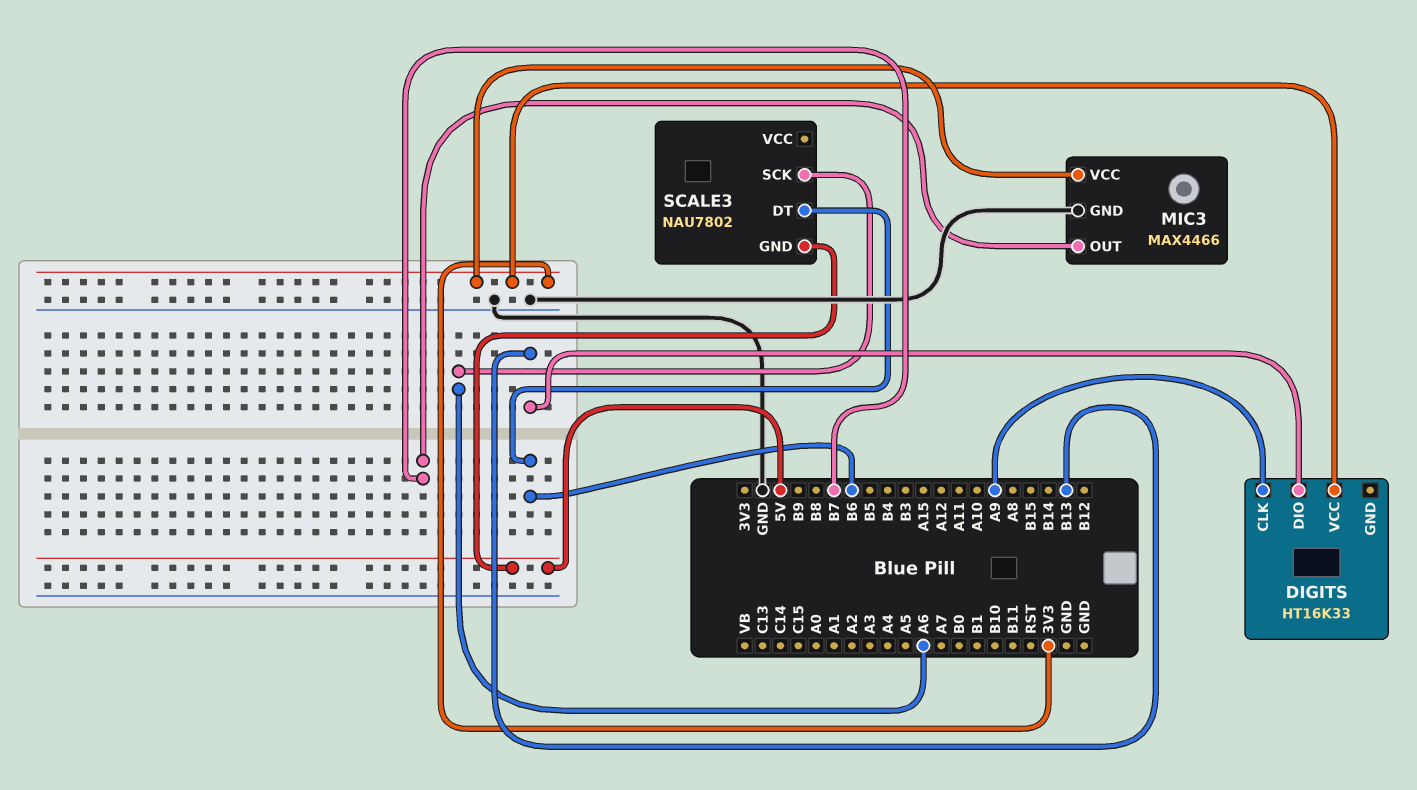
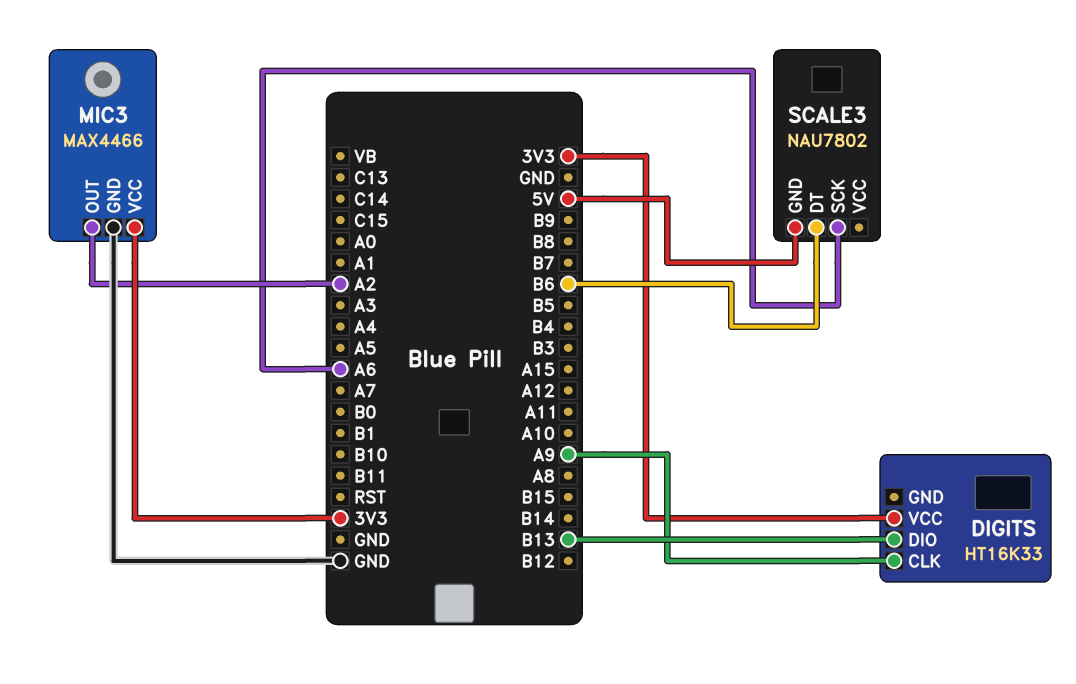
MIC3 pin OUT: B7 -> A2

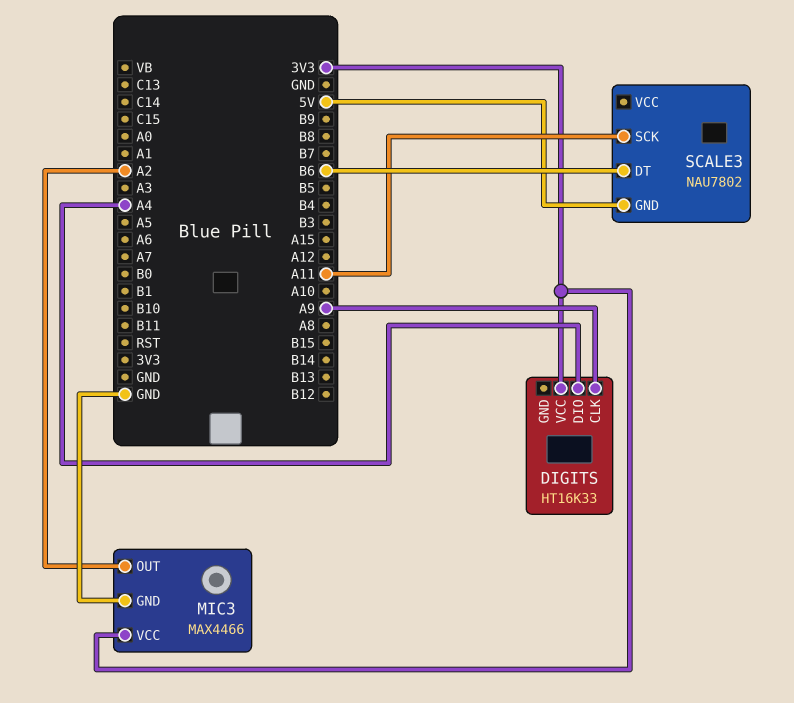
DIGITS pin DIO: B13 -> A4
SCALE3 pin SCK: A6 -> A11

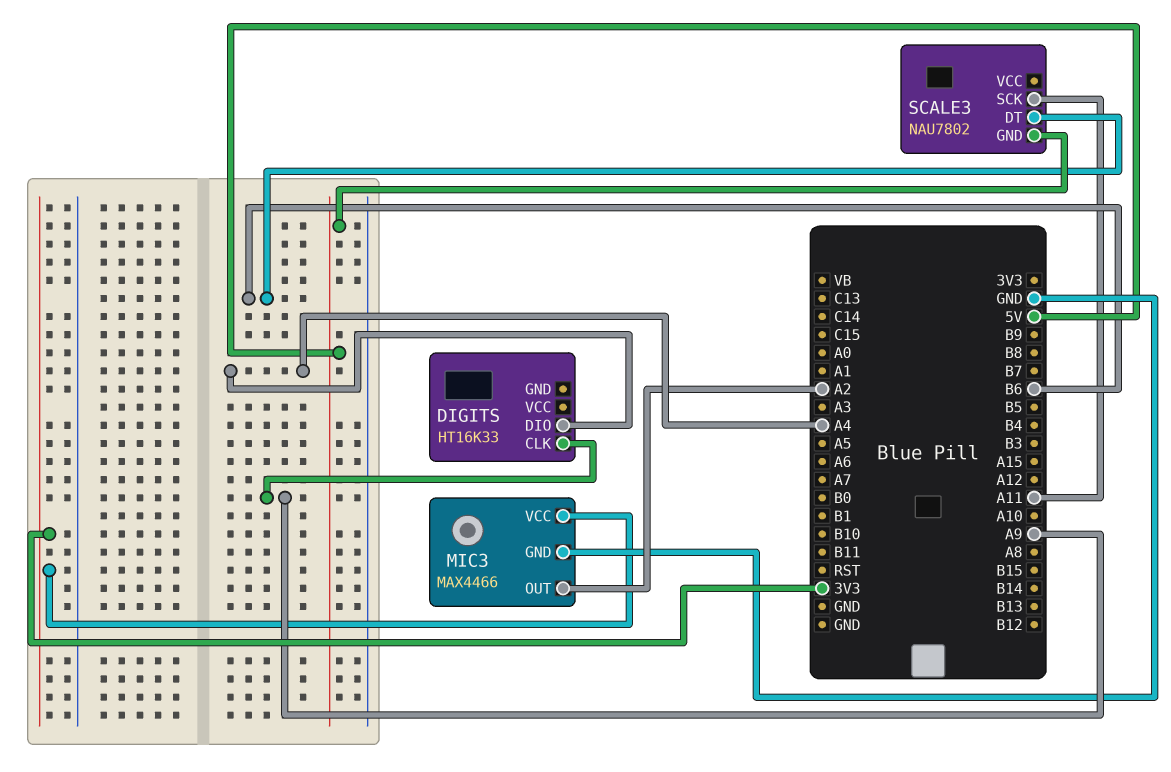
DIGITS pin VCC: 3V3 -> none

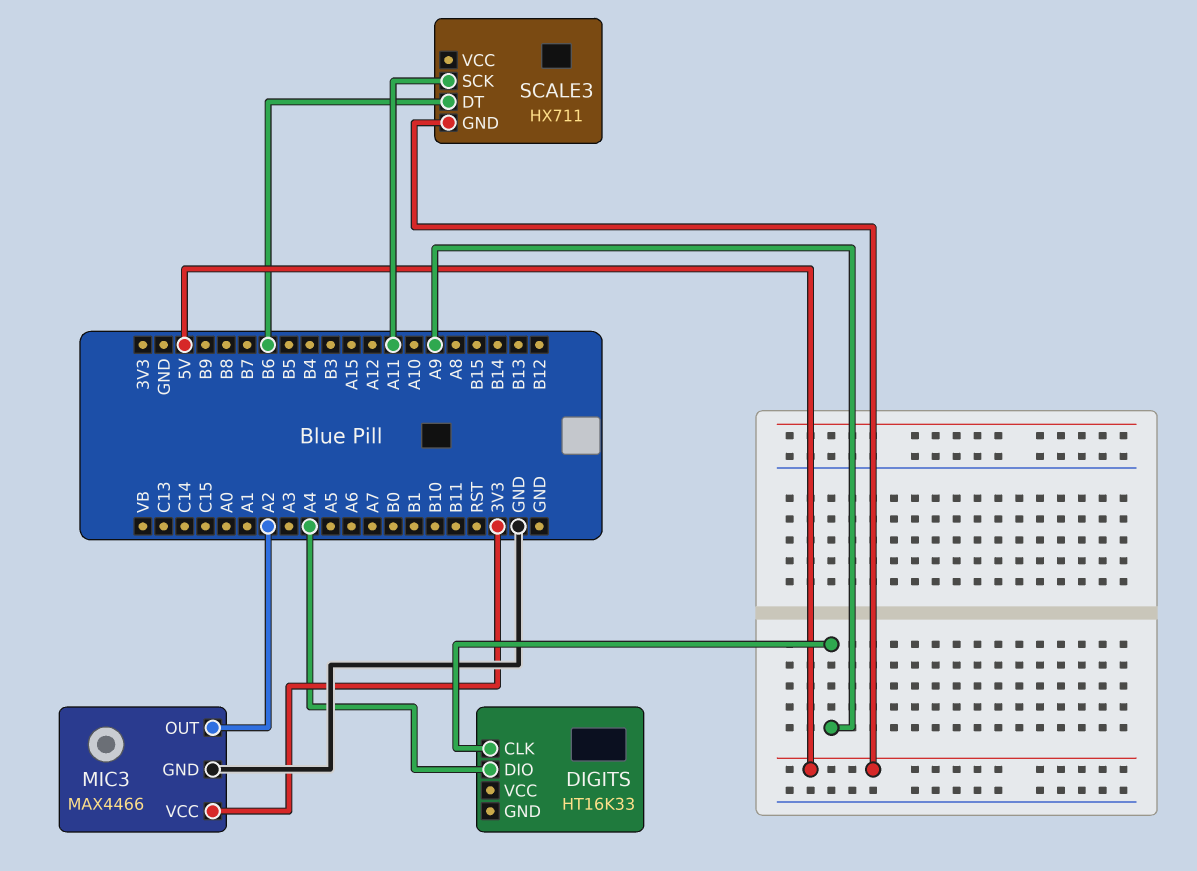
SCALE3: NAU7802 -> HX711

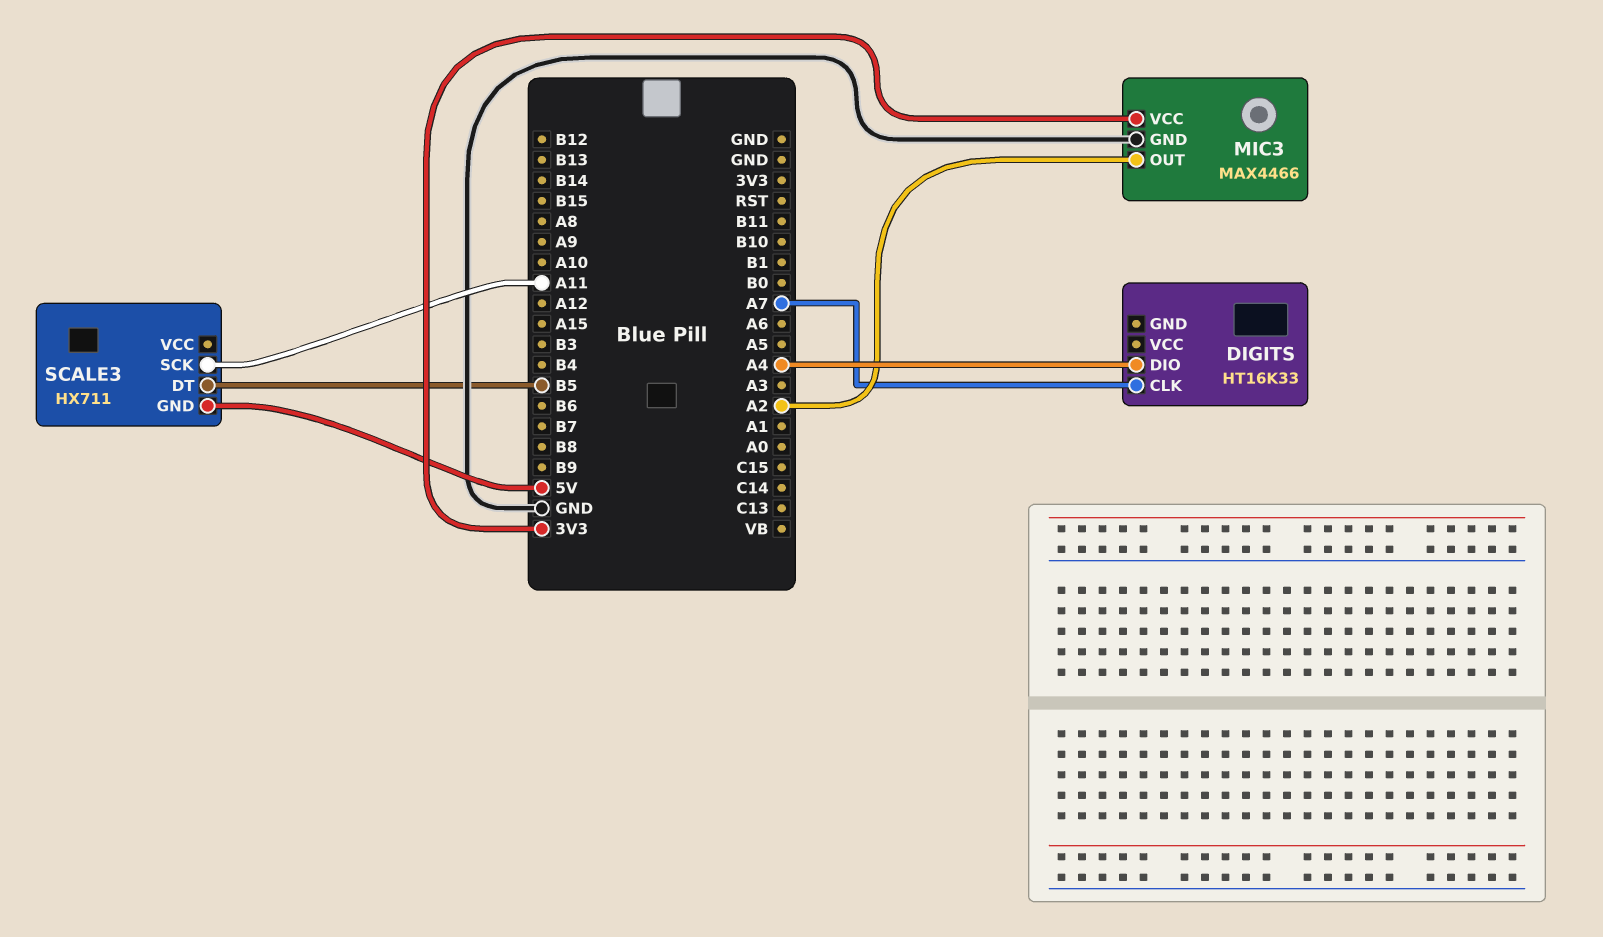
DIGITS pin CLK: A9 -> A7
SCALE3 pin DT: B6 -> B5

